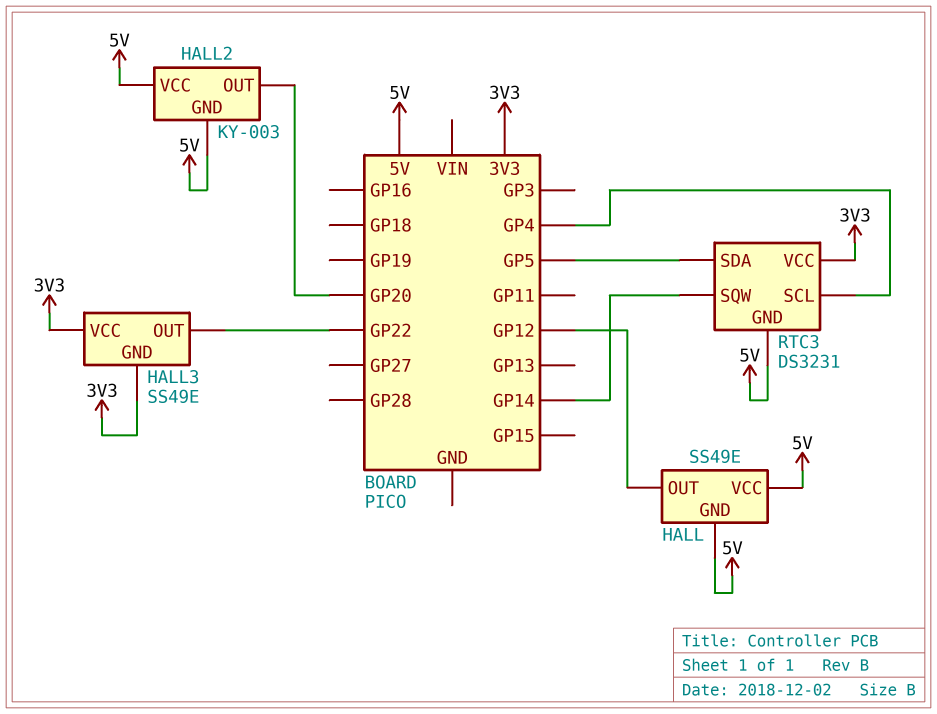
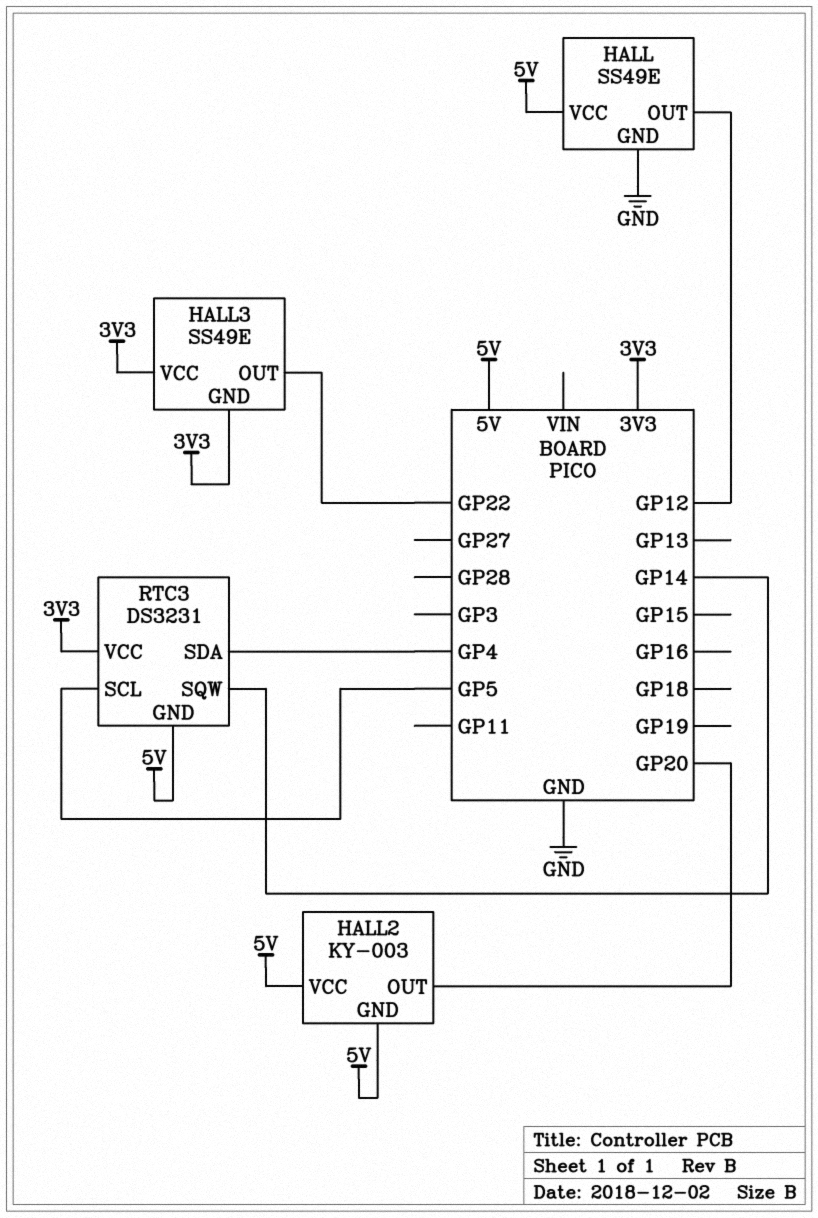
HALL pin GND: 5V -> GND
RTC3 pin SCL: GP4 -> GP5
RTC3 pin SDA: GP5 -> GP4

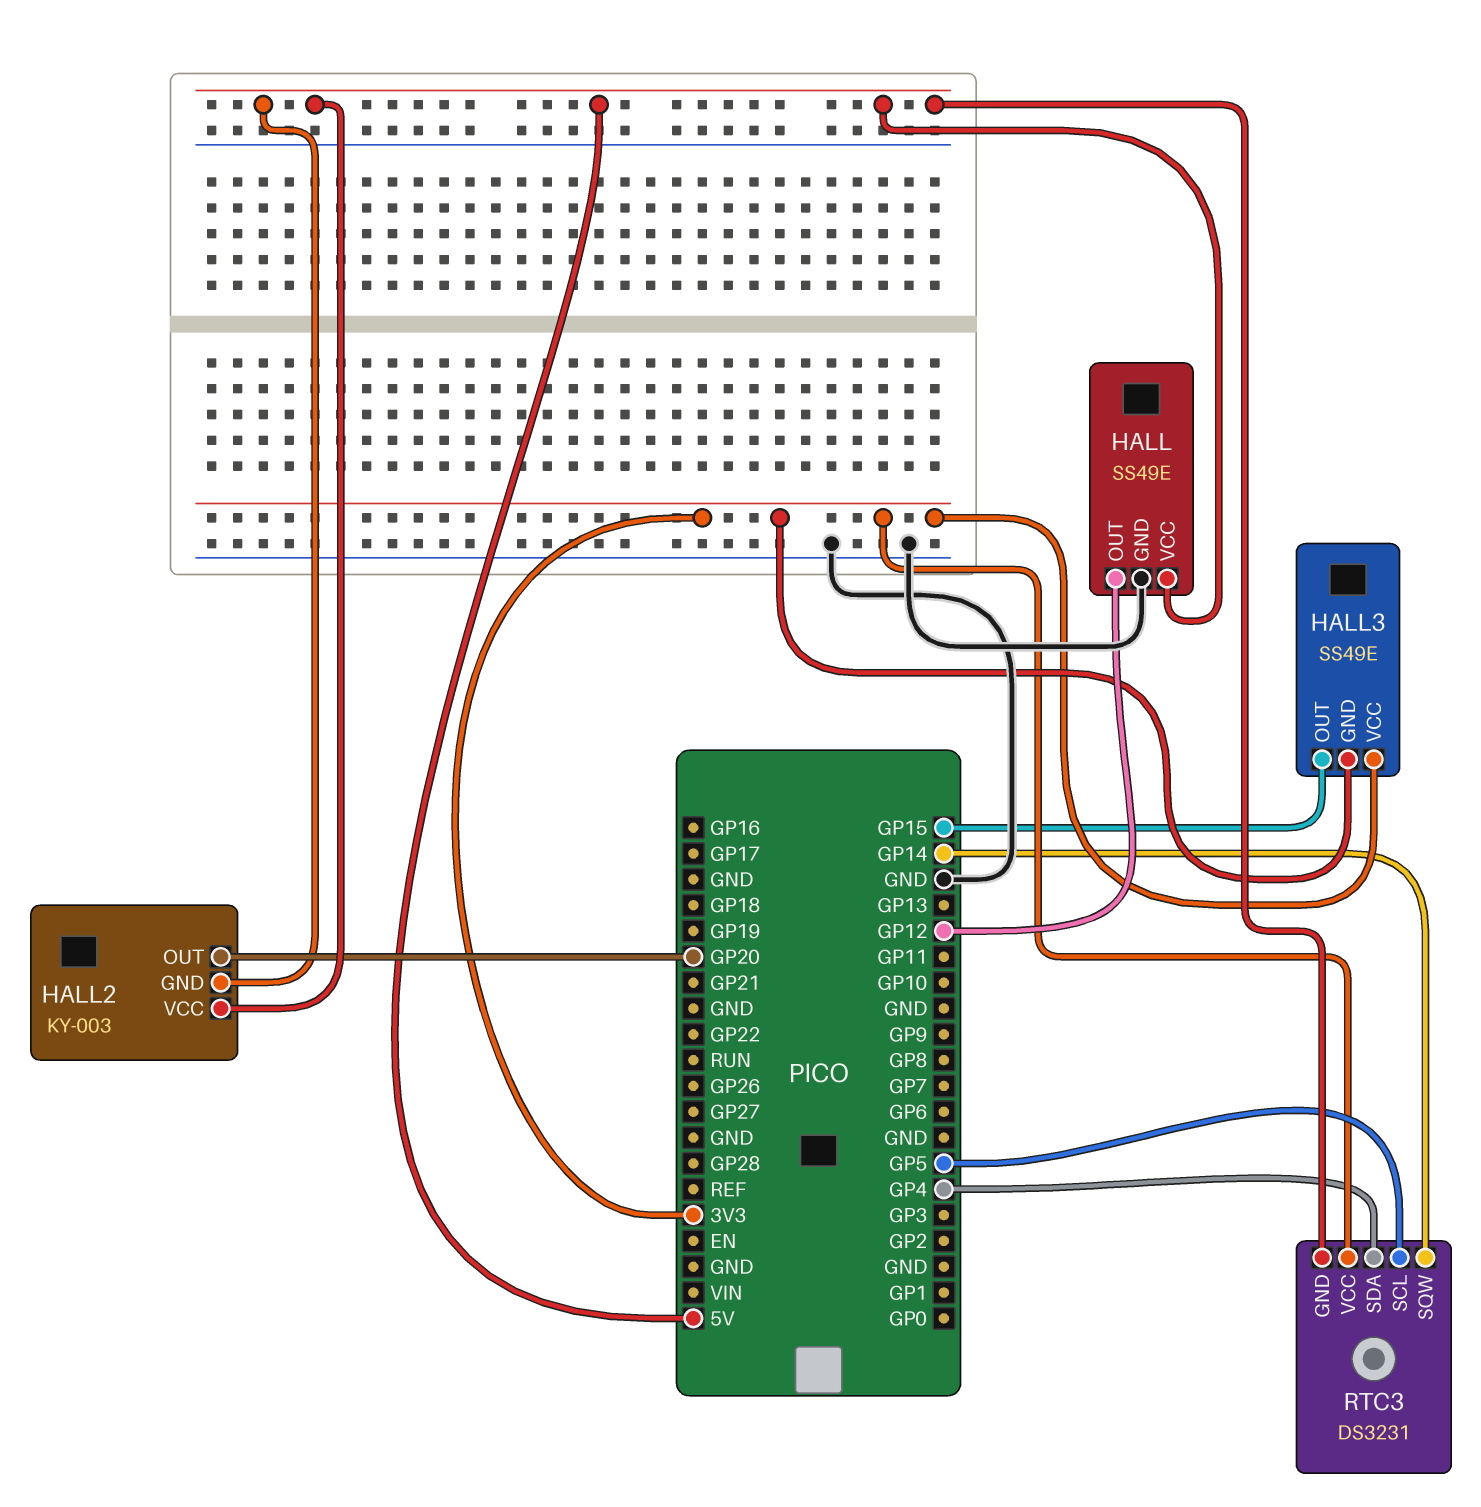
HALL3 pin OUT: GP22 -> GP15

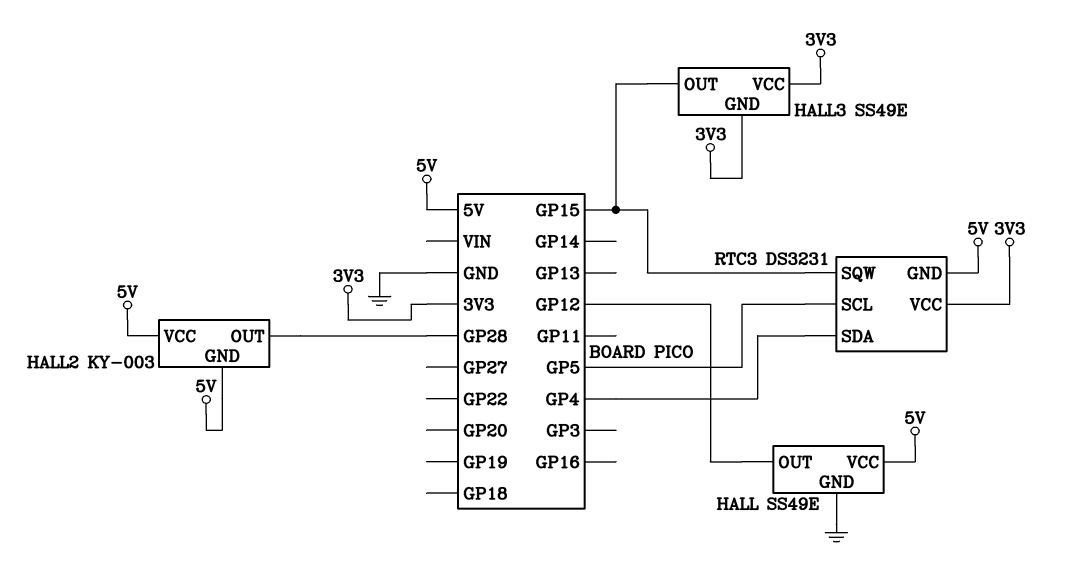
HALL2 pin OUT: GP20 -> GP28
RTC3 pin SQW: GP14 -> GP15

